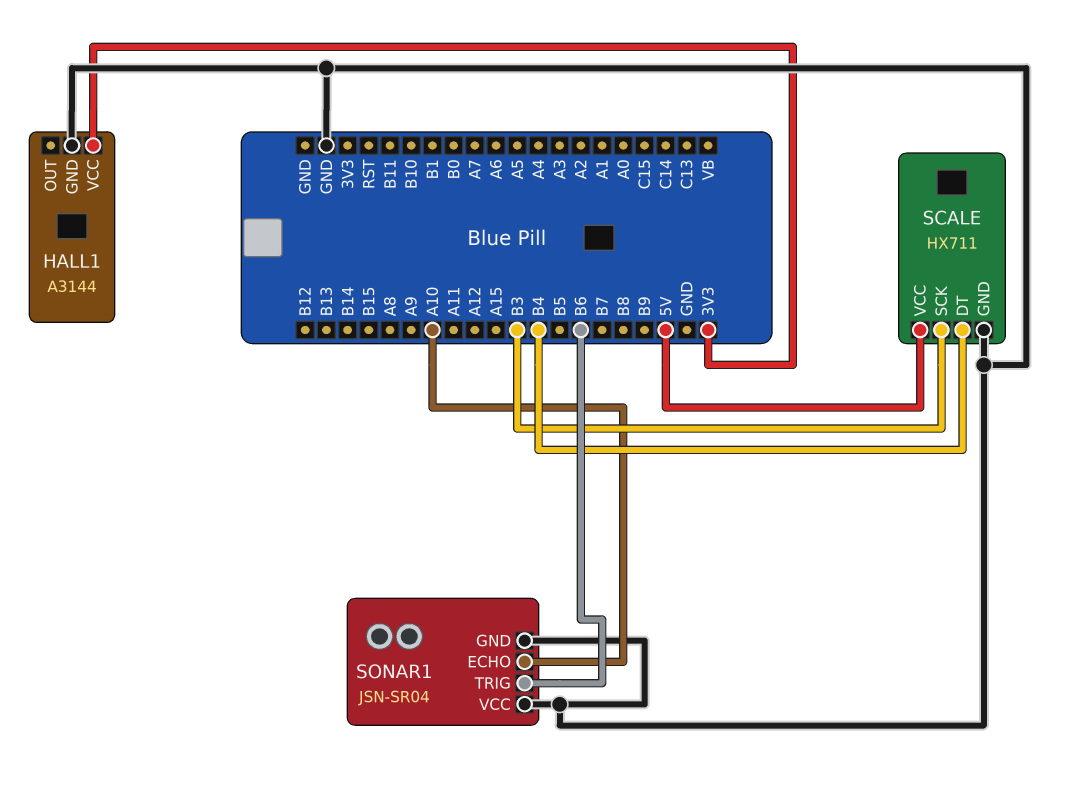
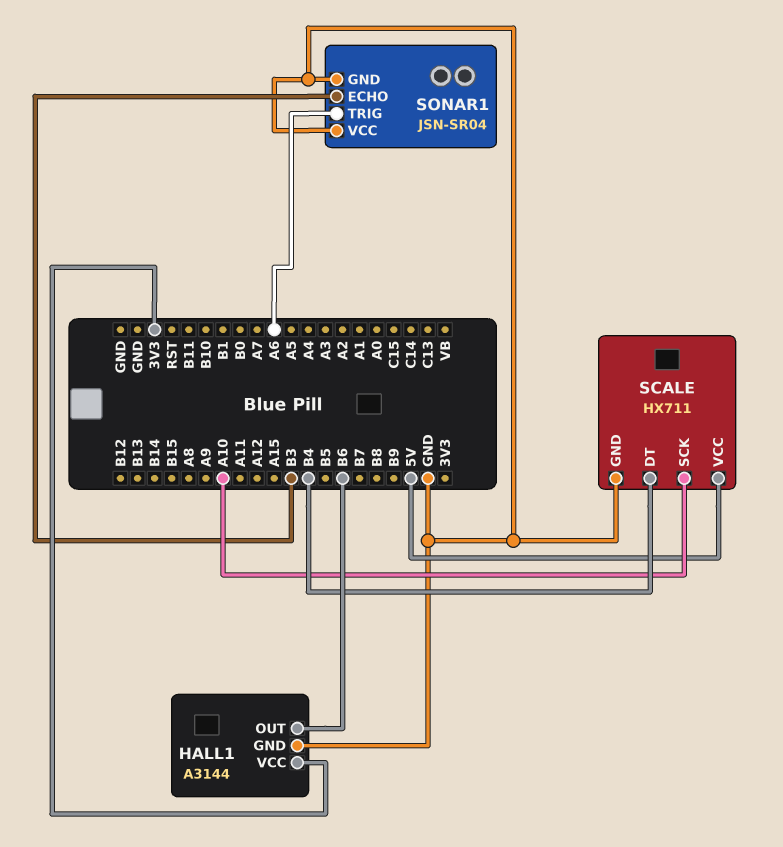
HALL1 pin OUT: none -> B6
SCALE pin SCK: B3 -> A10
SONAR1 pin ECHO: A10 -> B3
SONAR1 pin TRIG: B6 -> A6

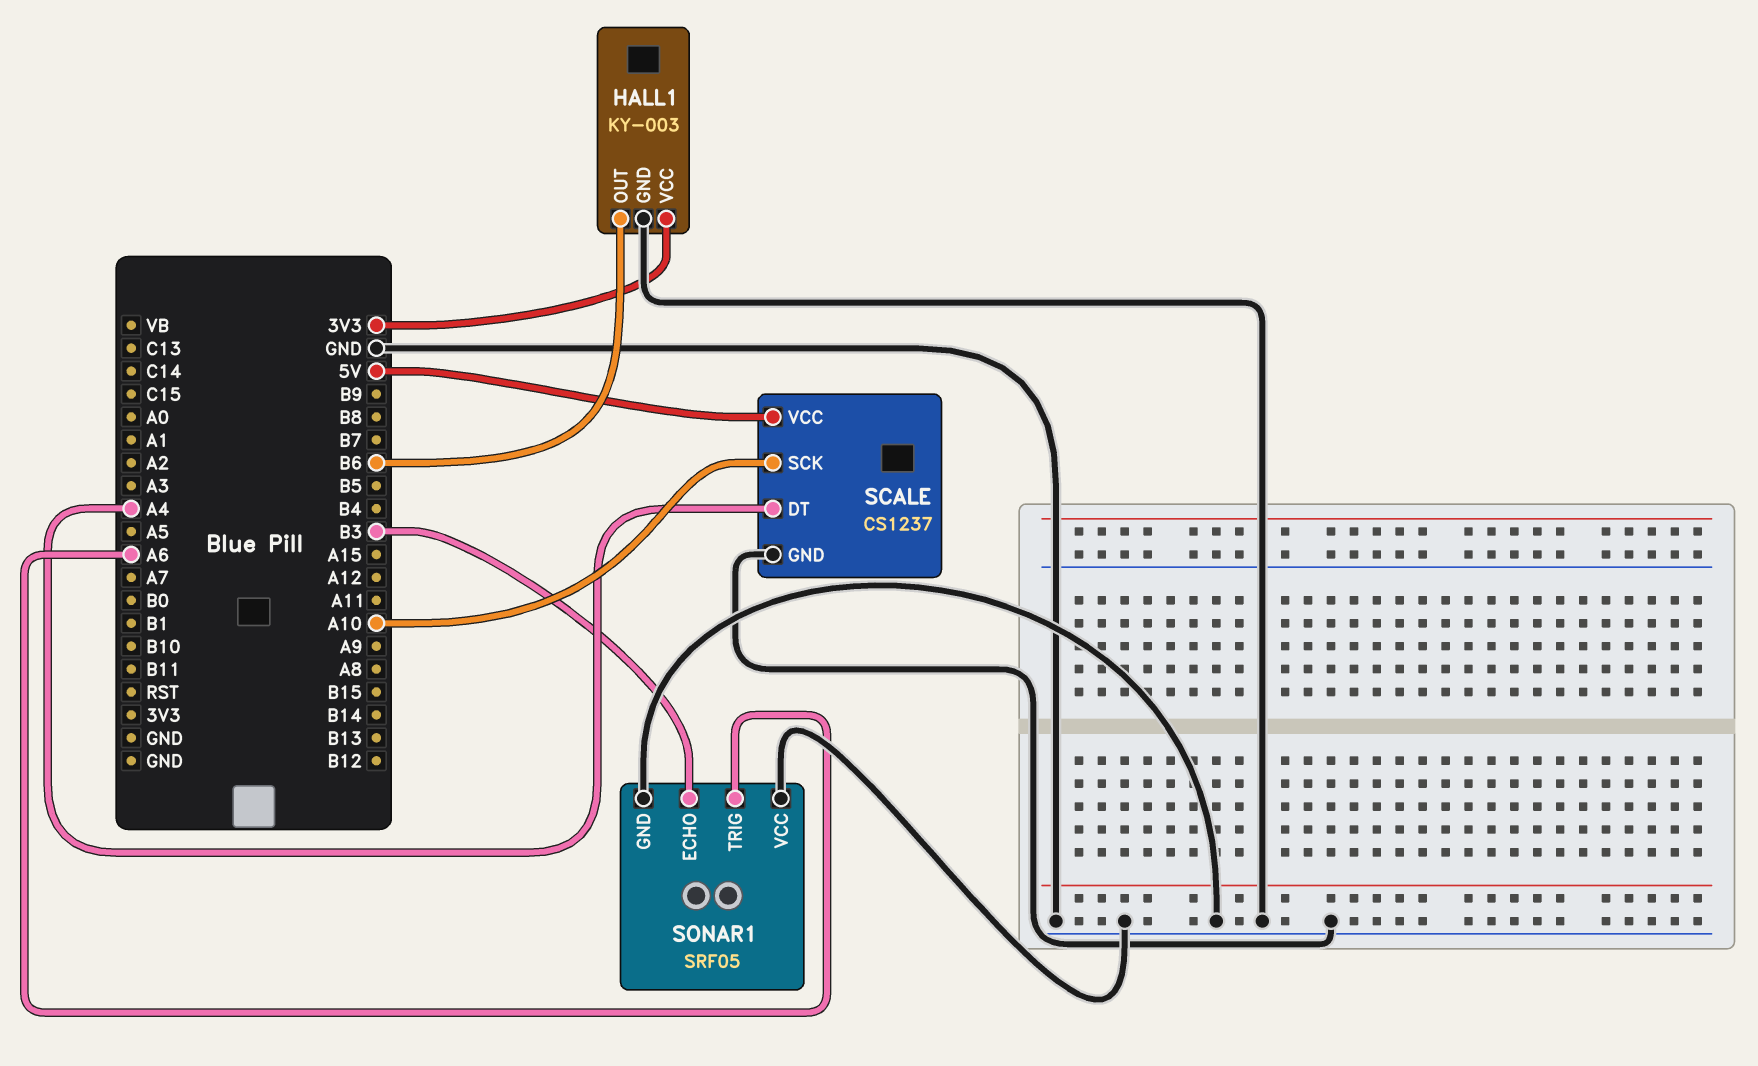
HALL1: A3144 -> KY-003
SCALE: HX711 -> CS1237
SCALE pin DT: B4 -> A4
SONAR1: JSN-SR04 -> SRF05

